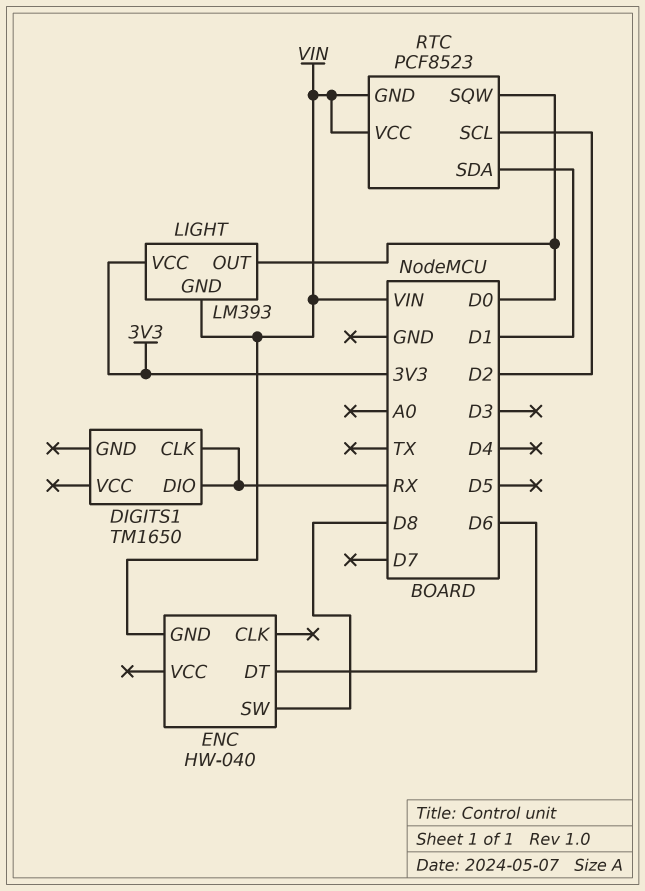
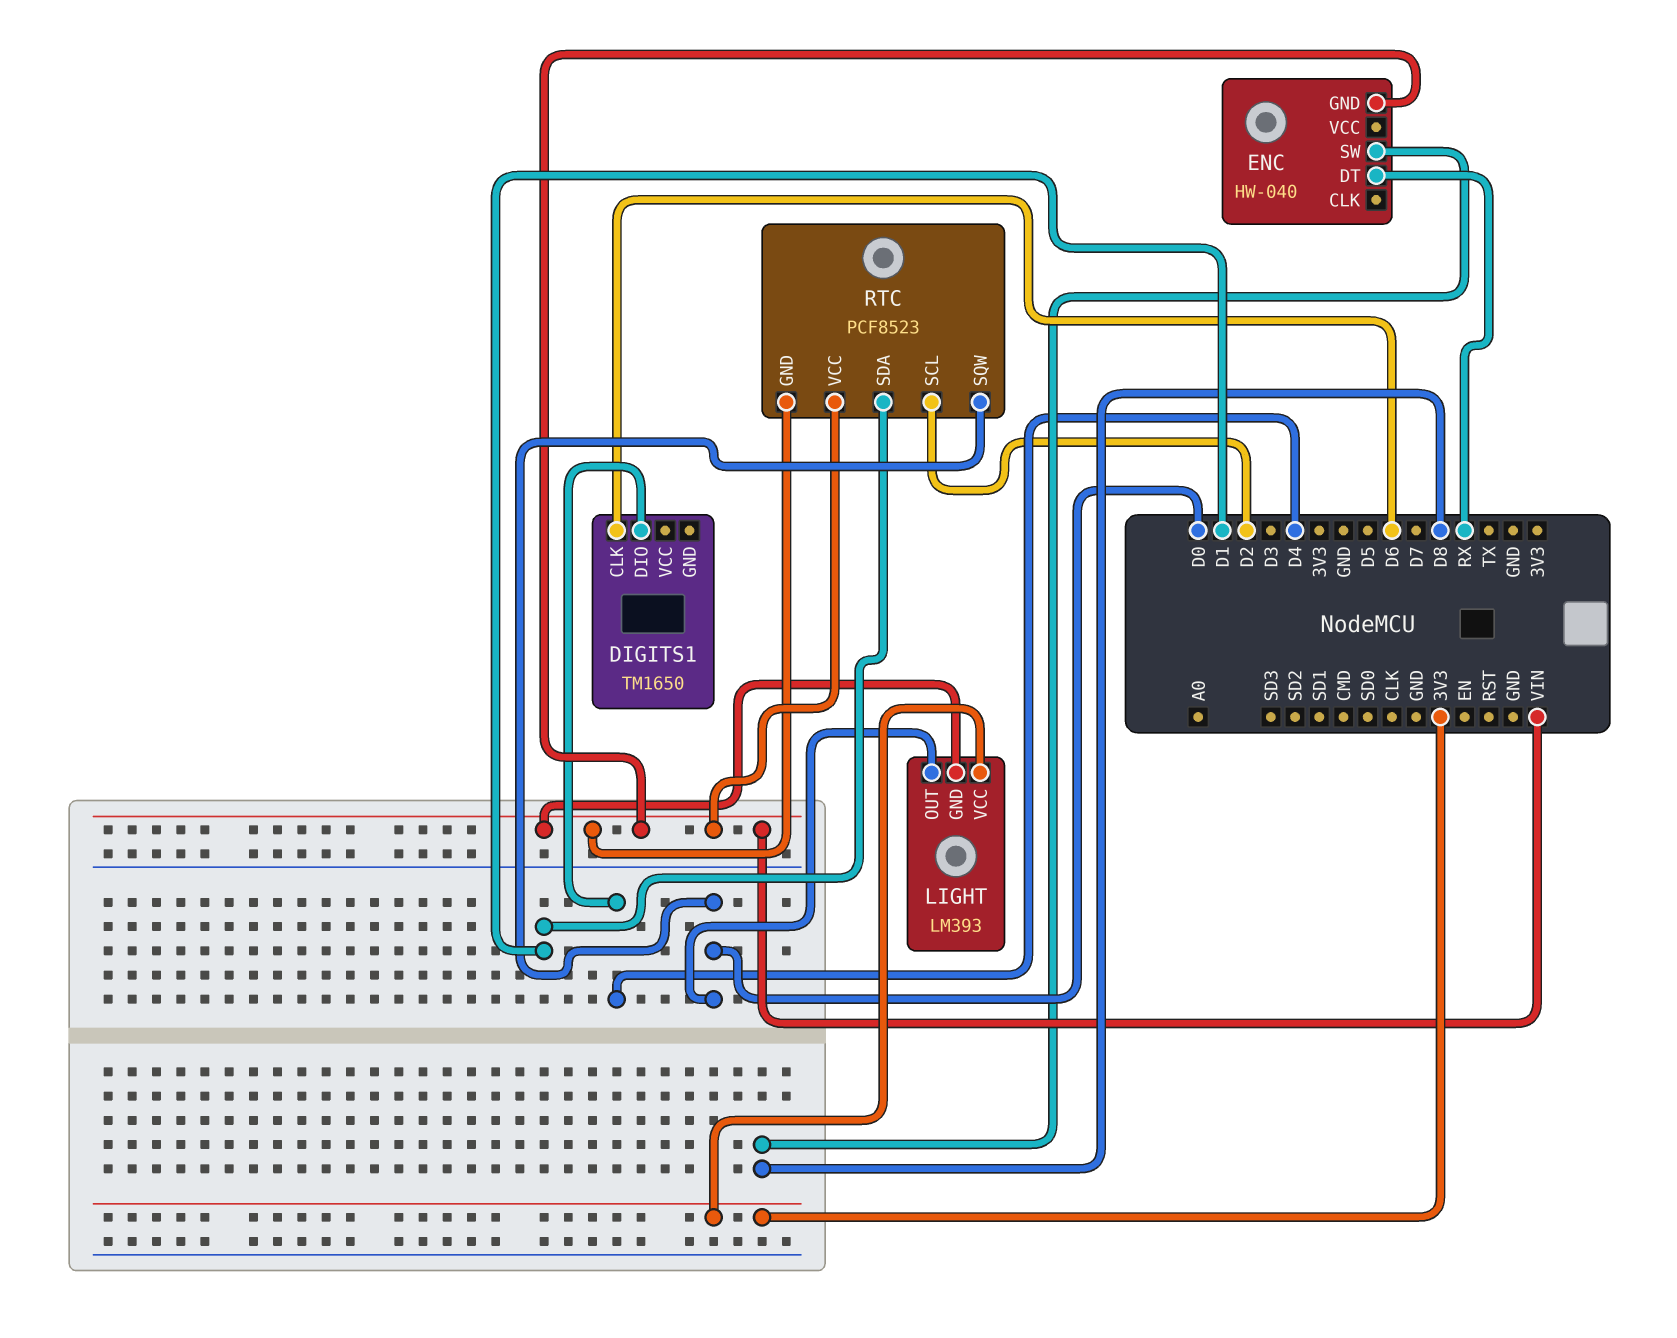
DIGITS1 pin CLK: RX -> D6
DIGITS1 pin DIO: RX -> D4
ENC pin DT: D6 -> RX

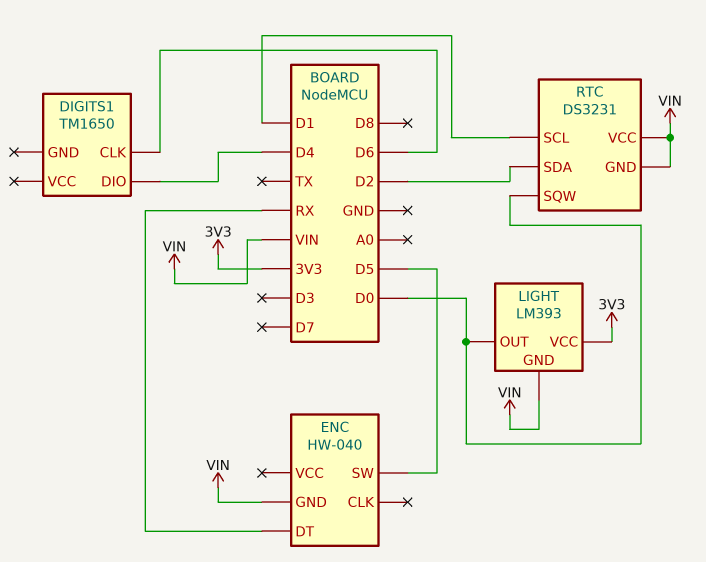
ENC pin SW: D8 -> D5
RTC: PCF8523 -> DS3231
RTC pin SCL: D2 -> D1
RTC pin SDA: D1 -> D2

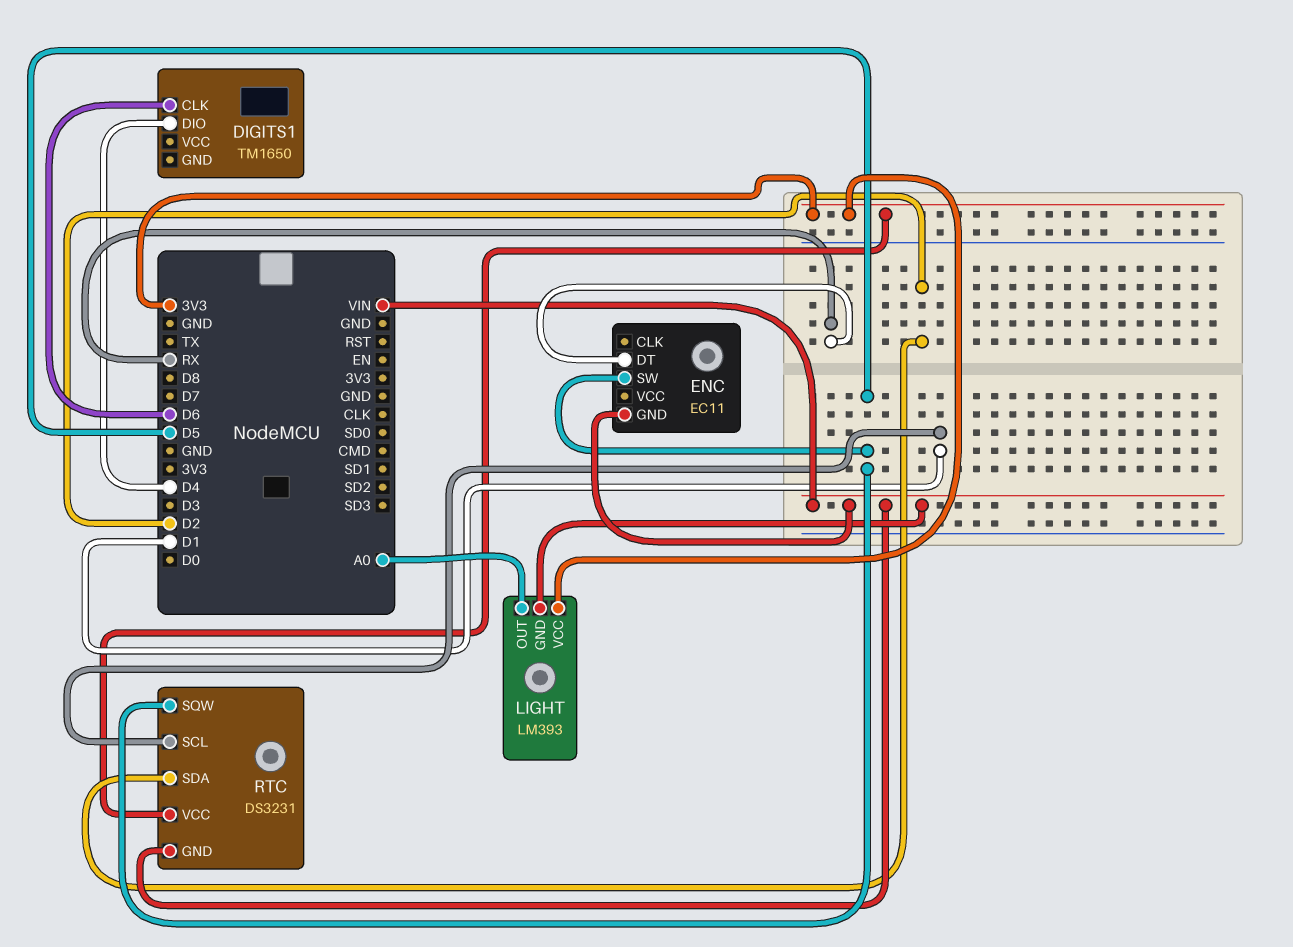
ENC: HW-040 -> EC11
LIGHT pin OUT: D0 -> A0
RTC pin SQW: D0 -> D5
RTC pin VCC: VIN -> 3V3

